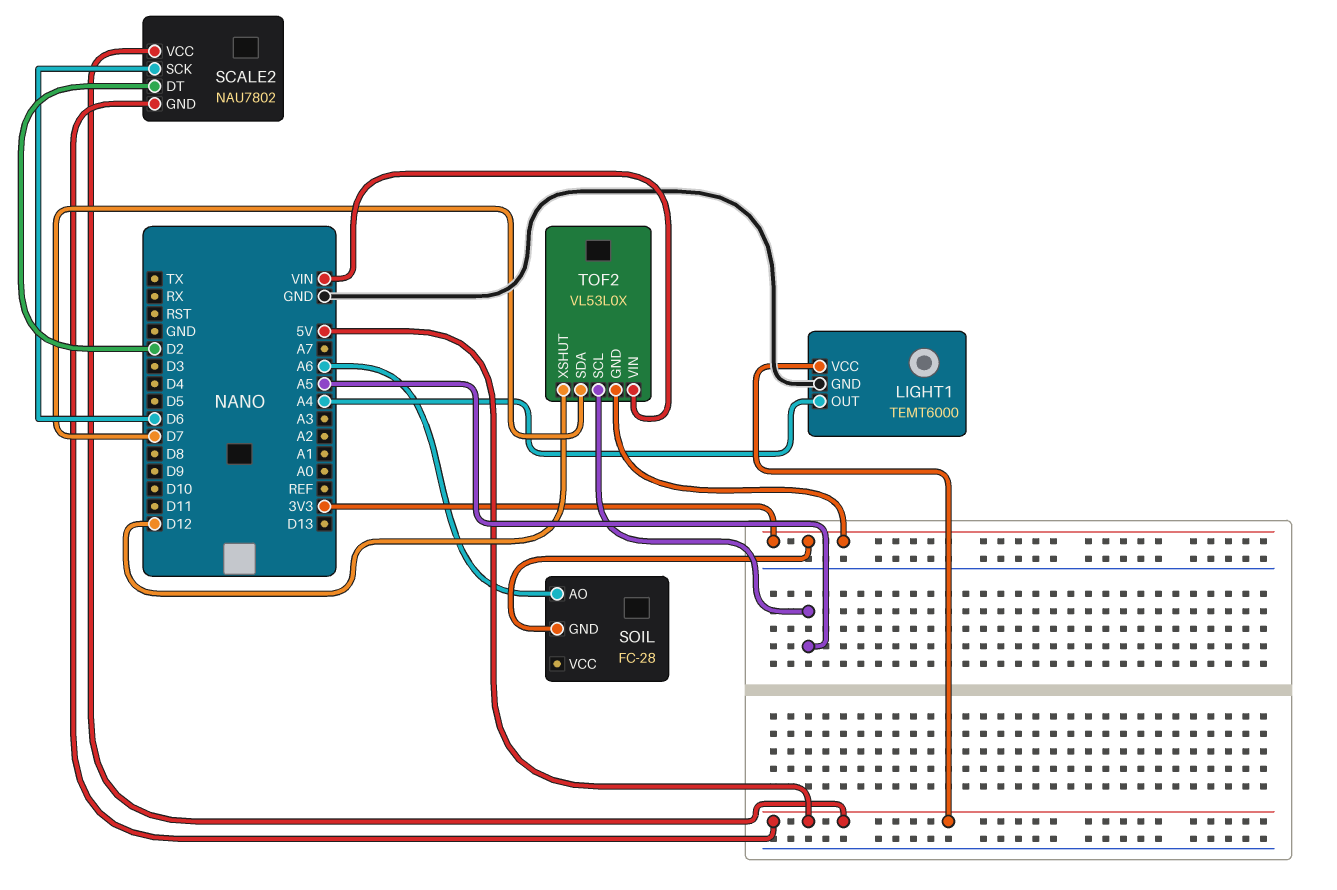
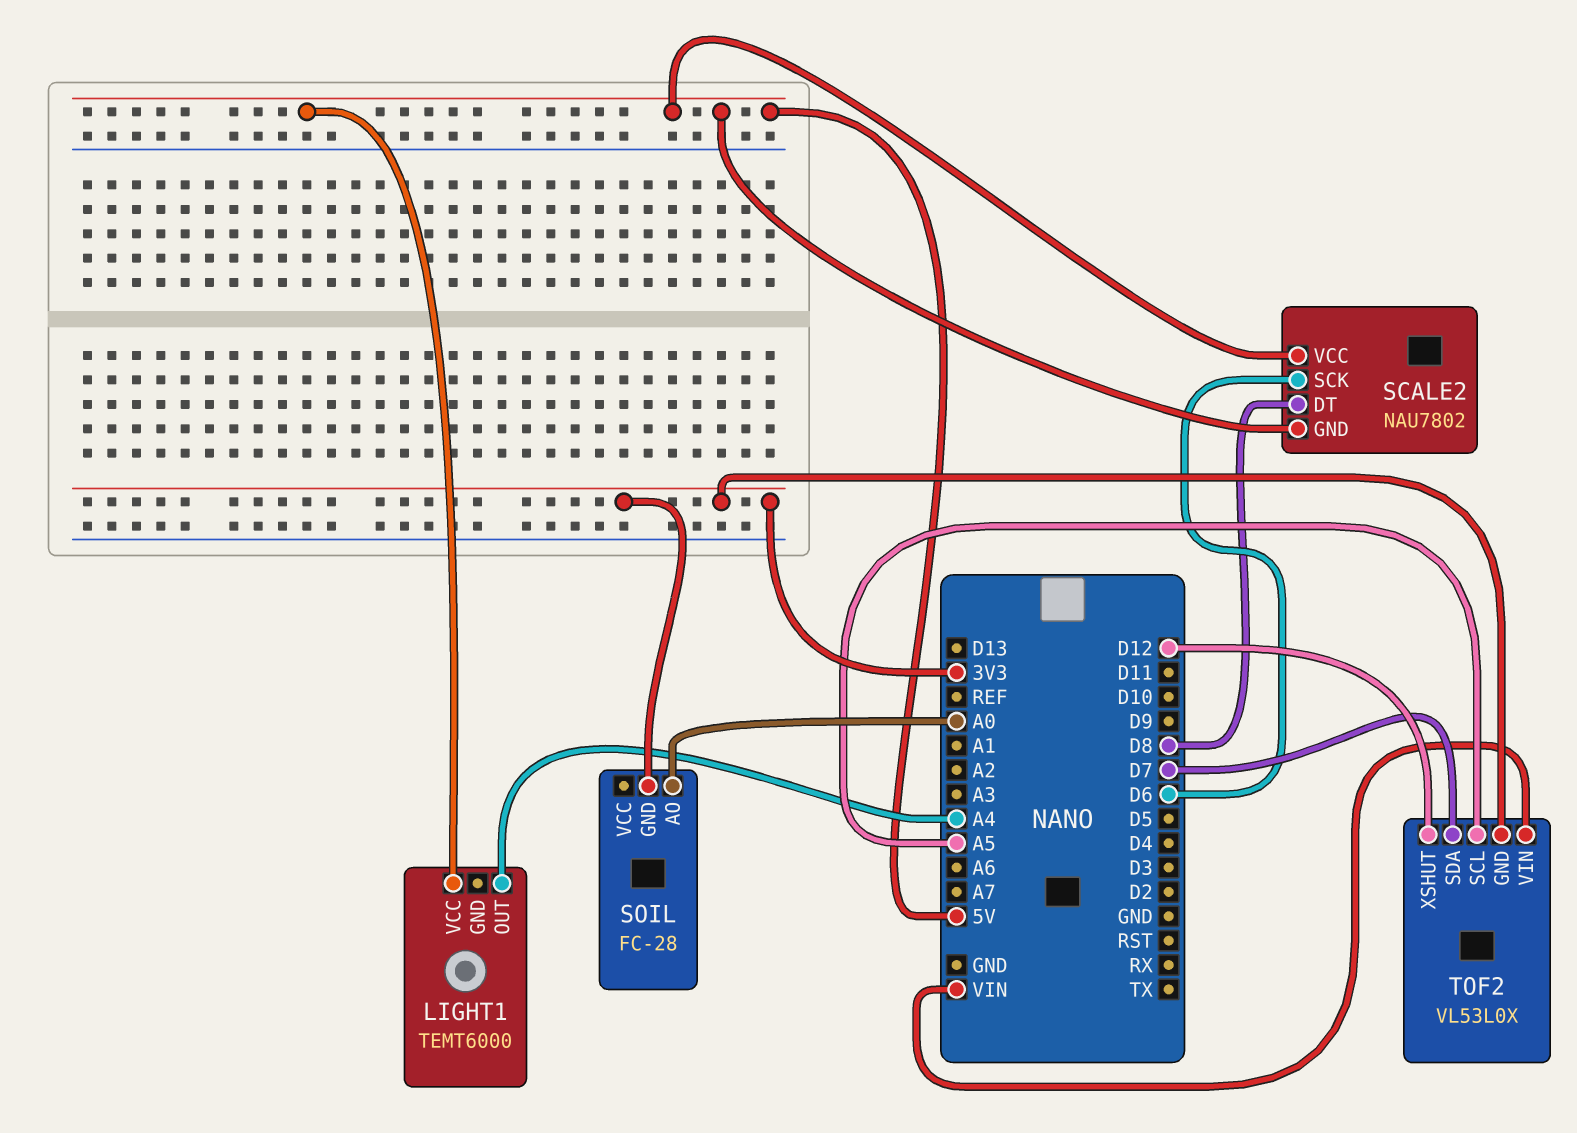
LIGHT1 pin GND: GND -> none
SCALE2 pin DT: D2 -> D8
SOIL pin AO: A6 -> A0

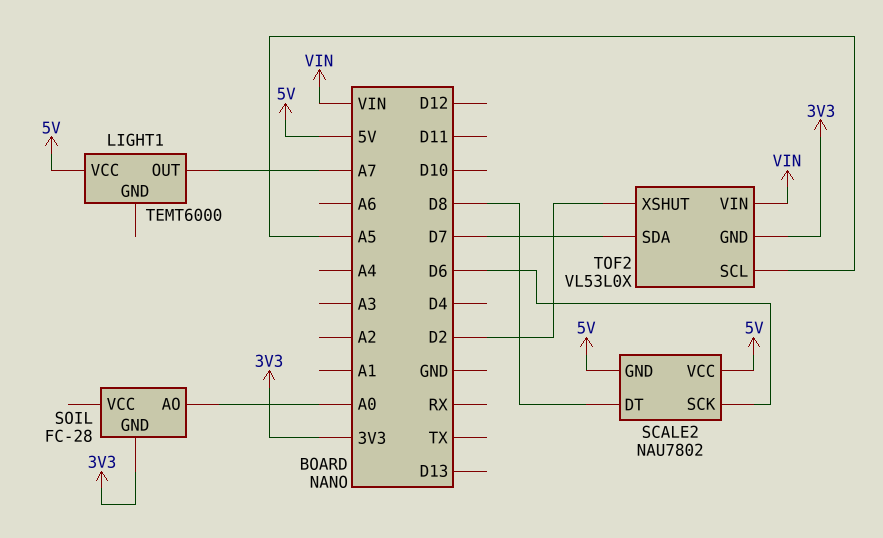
LIGHT1 pin OUT: A4 -> A7
TOF2 pin XSHUT: D12 -> D2

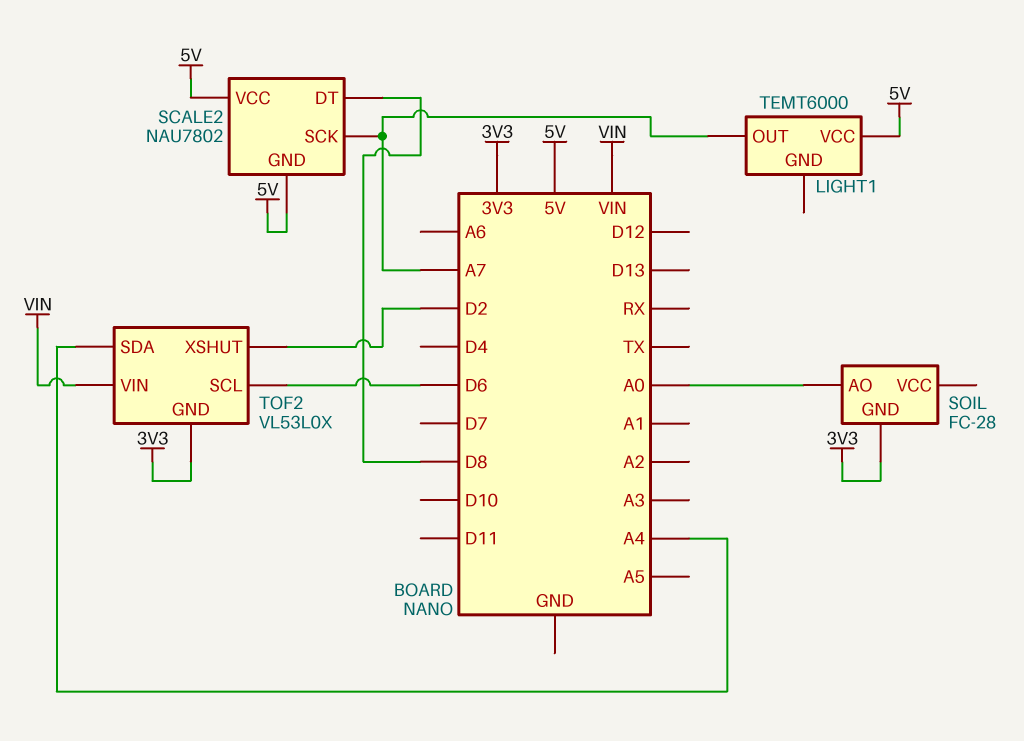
SCALE2 pin SCK: D6 -> A7
TOF2 pin SCL: A5 -> D6
TOF2 pin SDA: D7 -> A4

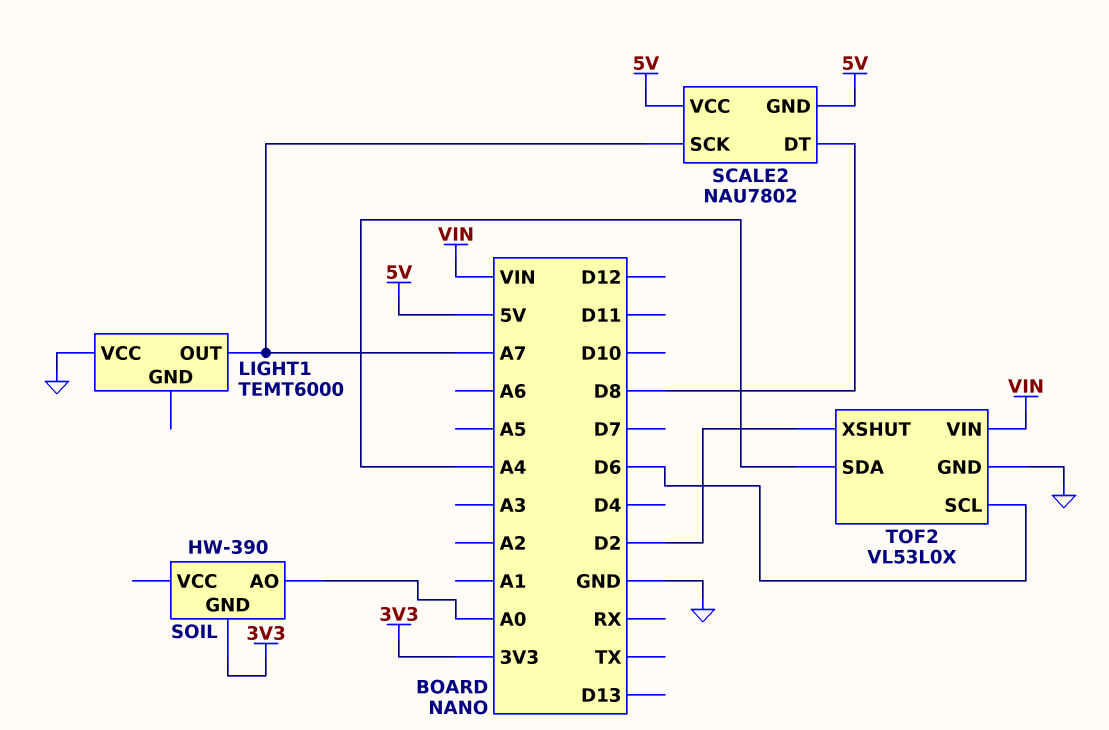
LIGHT1 pin VCC: 5V -> GND
SOIL: FC-28 -> HW-390
TOF2 pin GND: 3V3 -> GND

